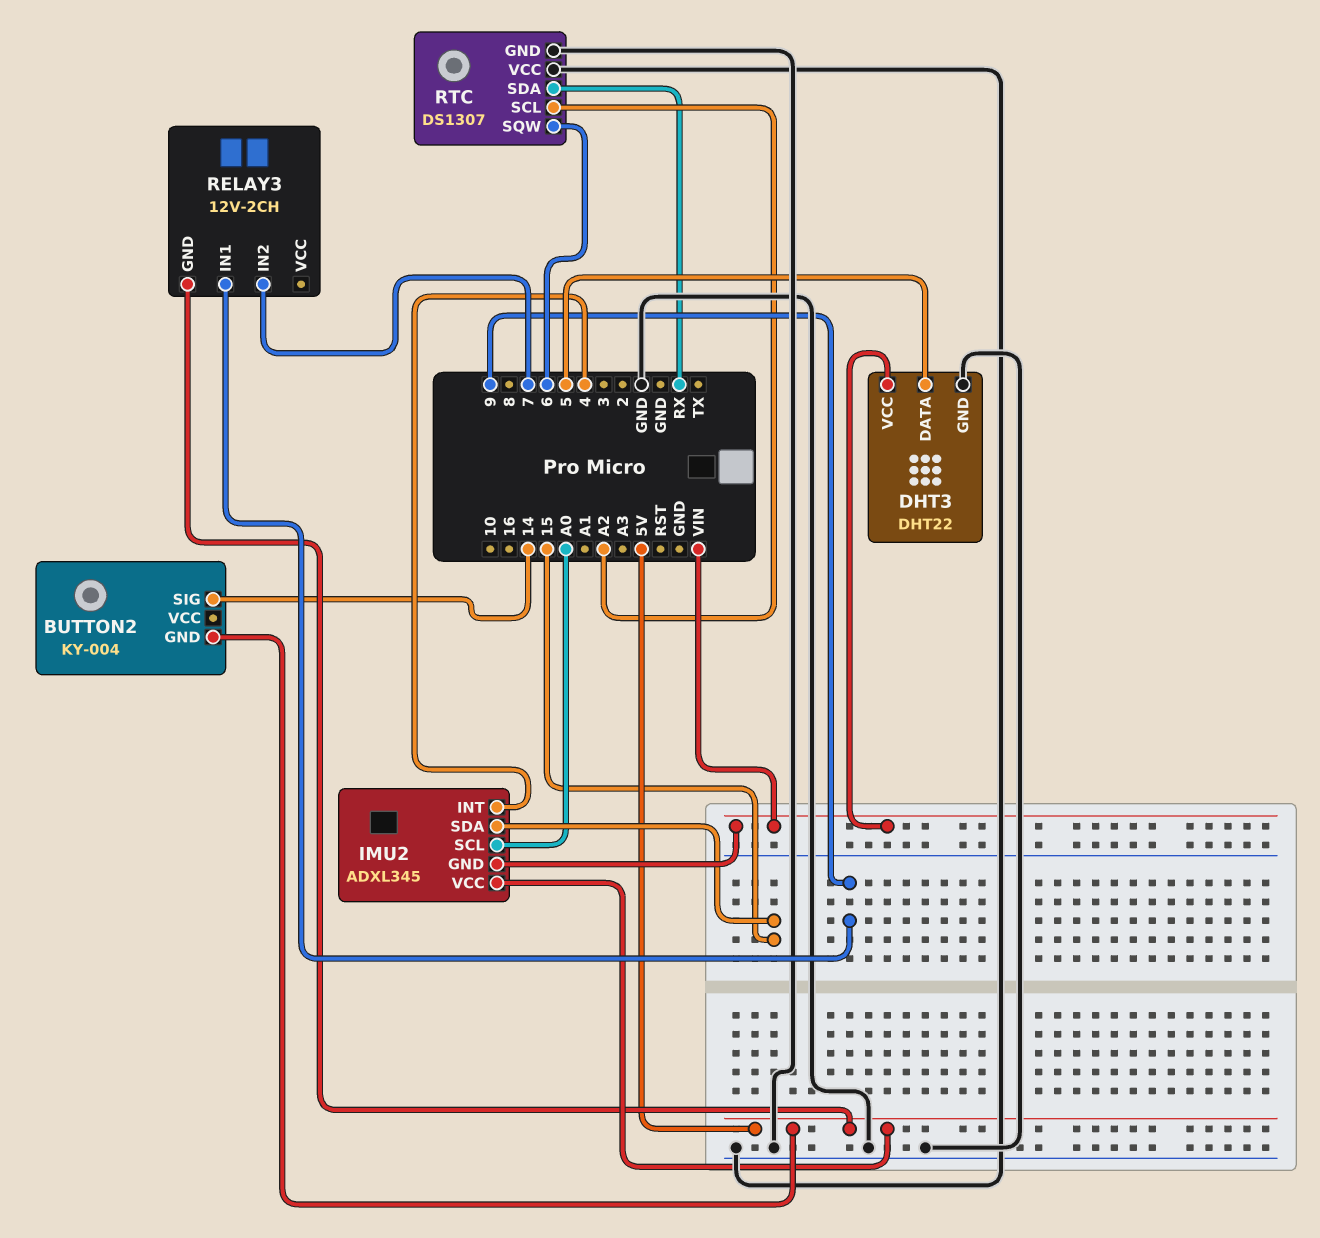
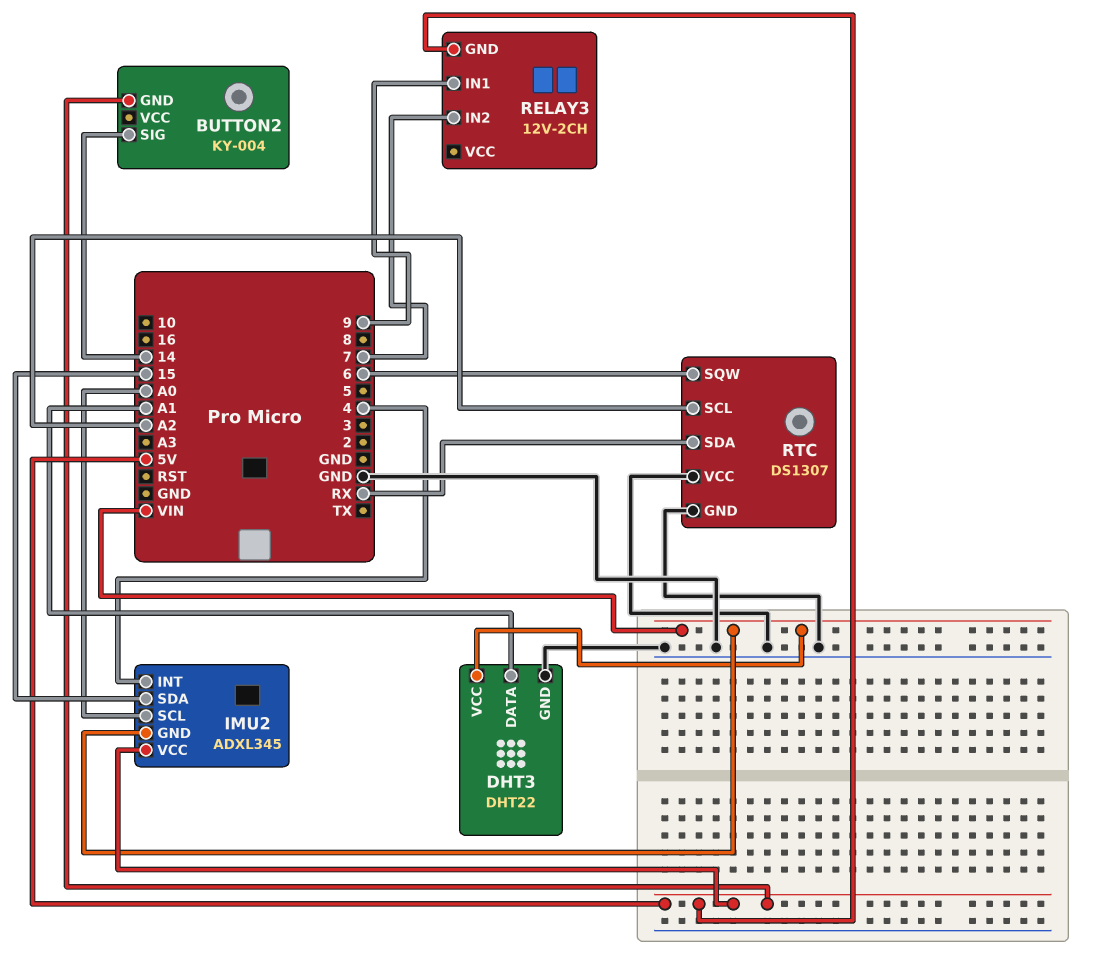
DHT3 pin DATA: 5 -> A1

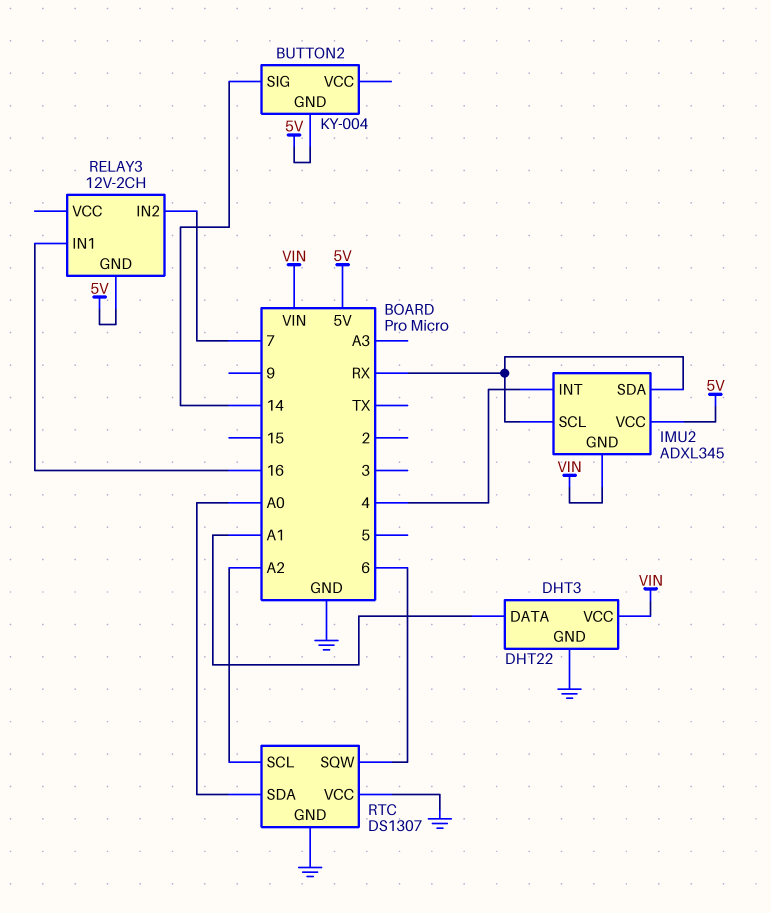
IMU2 pin SCL: A0 -> RX
IMU2 pin SDA: 15 -> RX
RELAY3 pin IN1: 9 -> 16
RTC pin SDA: RX -> A0

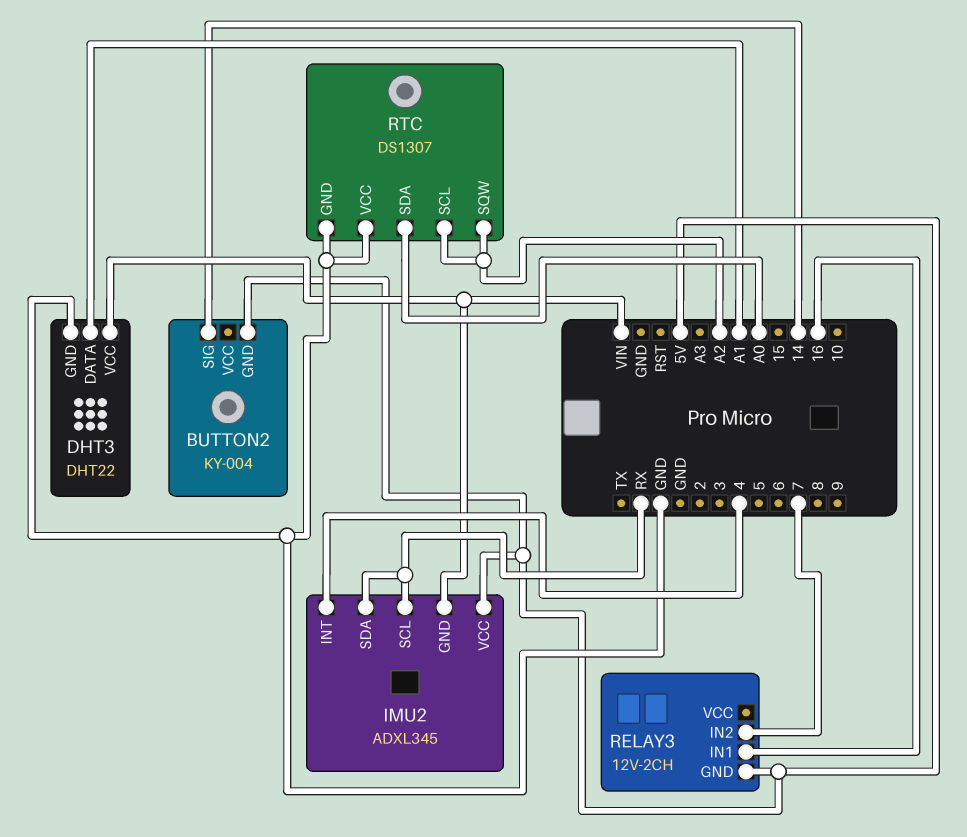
RTC pin SQW: 6 -> A2

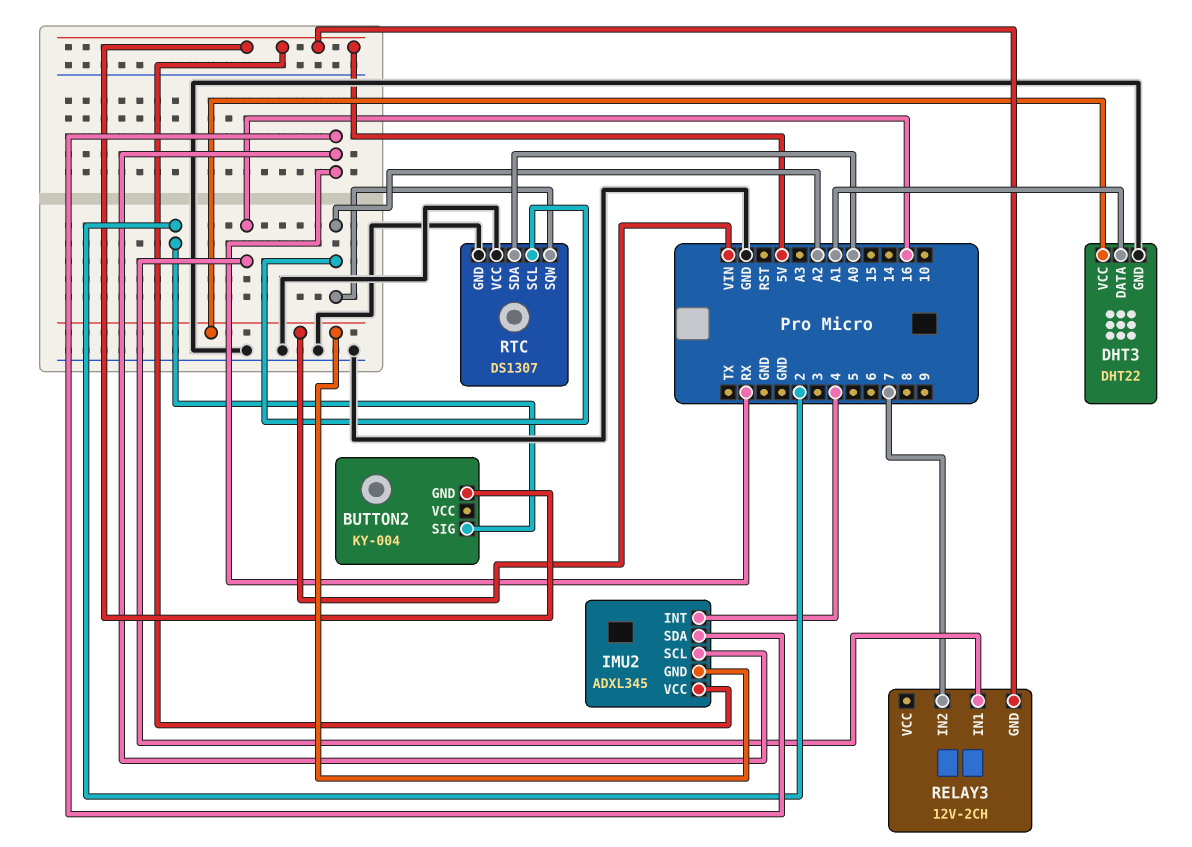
BUTTON2 pin SIG: 14 -> 2

